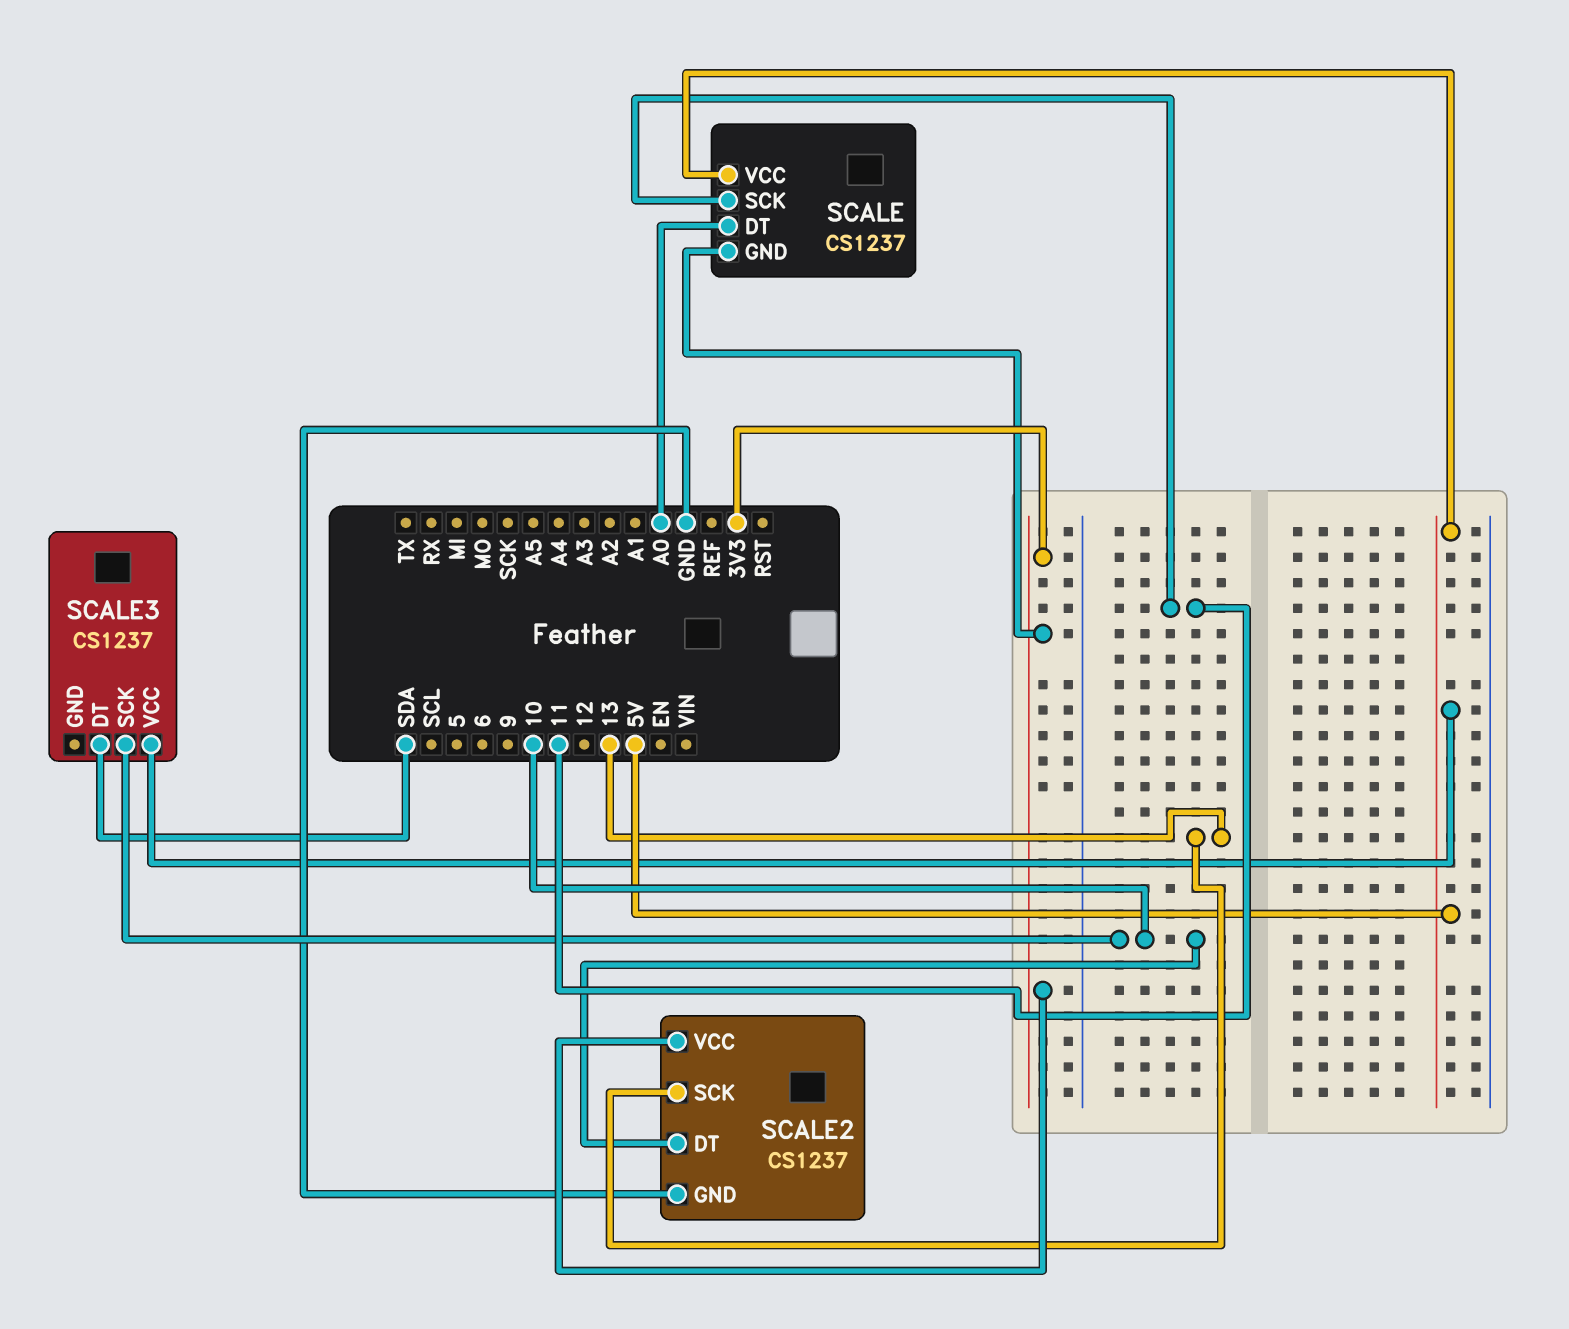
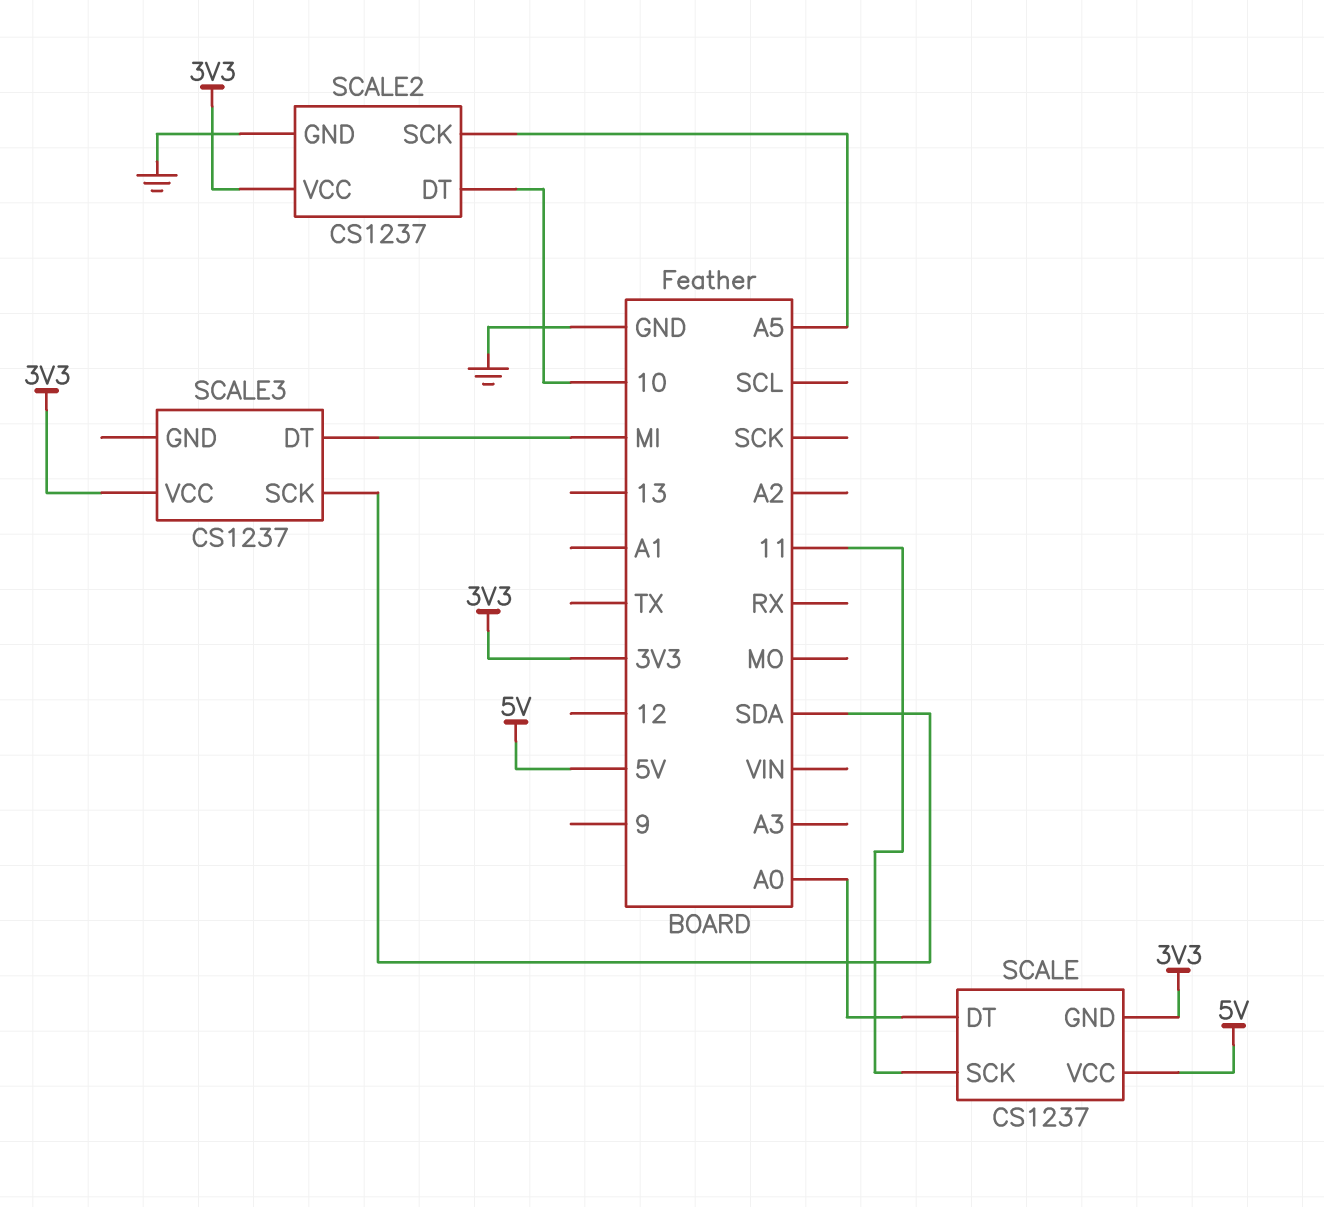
SCALE2 pin SCK: 13 -> A5
SCALE3 pin DT: SDA -> MI
SCALE3 pin SCK: 10 -> SDA
SCALE3 pin VCC: 5V -> 3V3

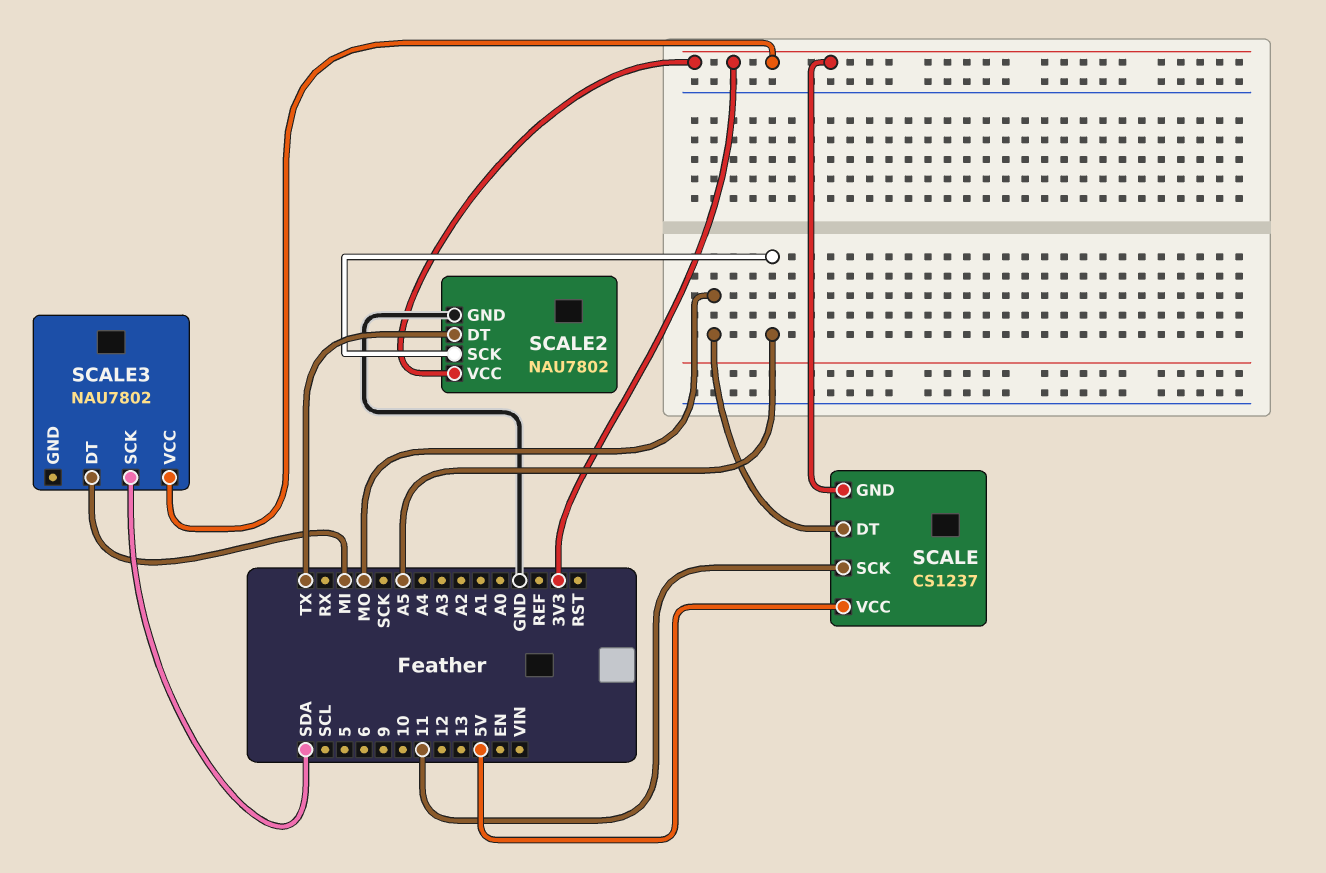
SCALE pin DT: A0 -> MO
SCALE2: CS1237 -> NAU7802
SCALE2 pin DT: 10 -> TX
SCALE3: CS1237 -> NAU7802

